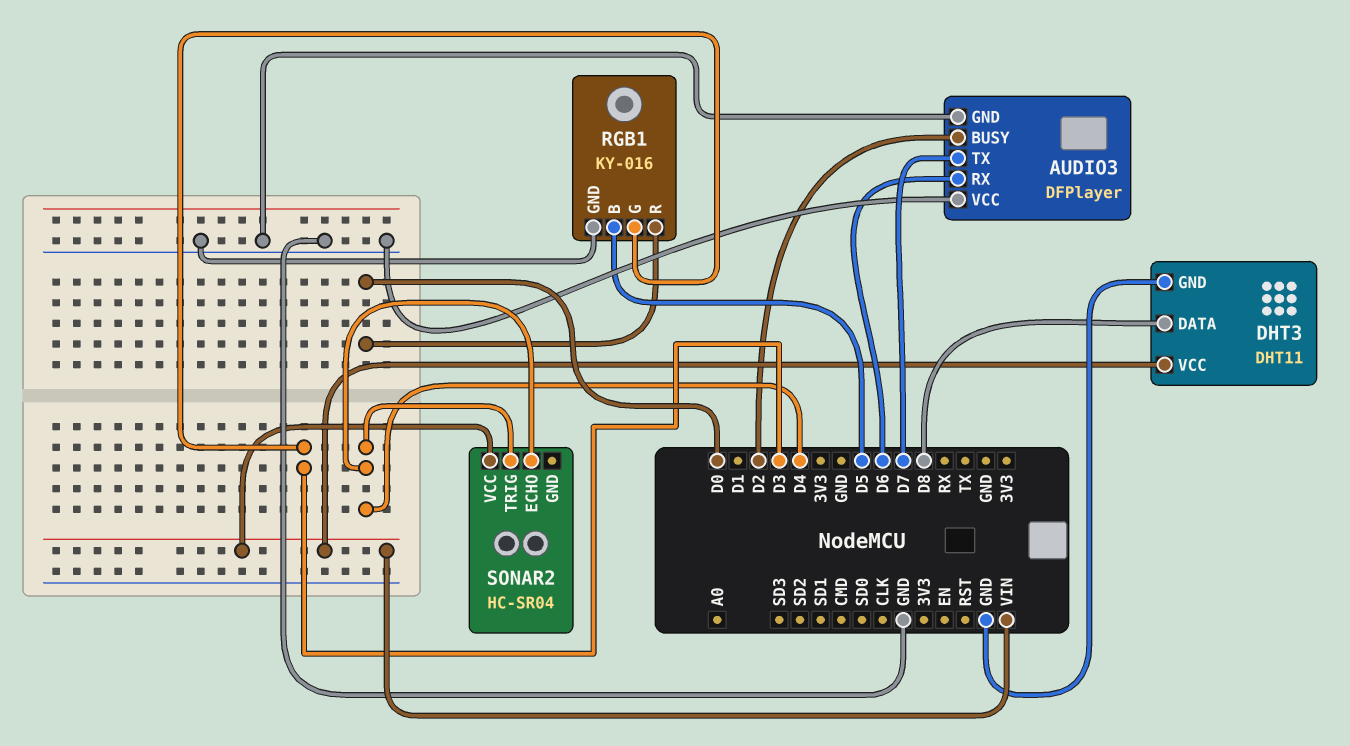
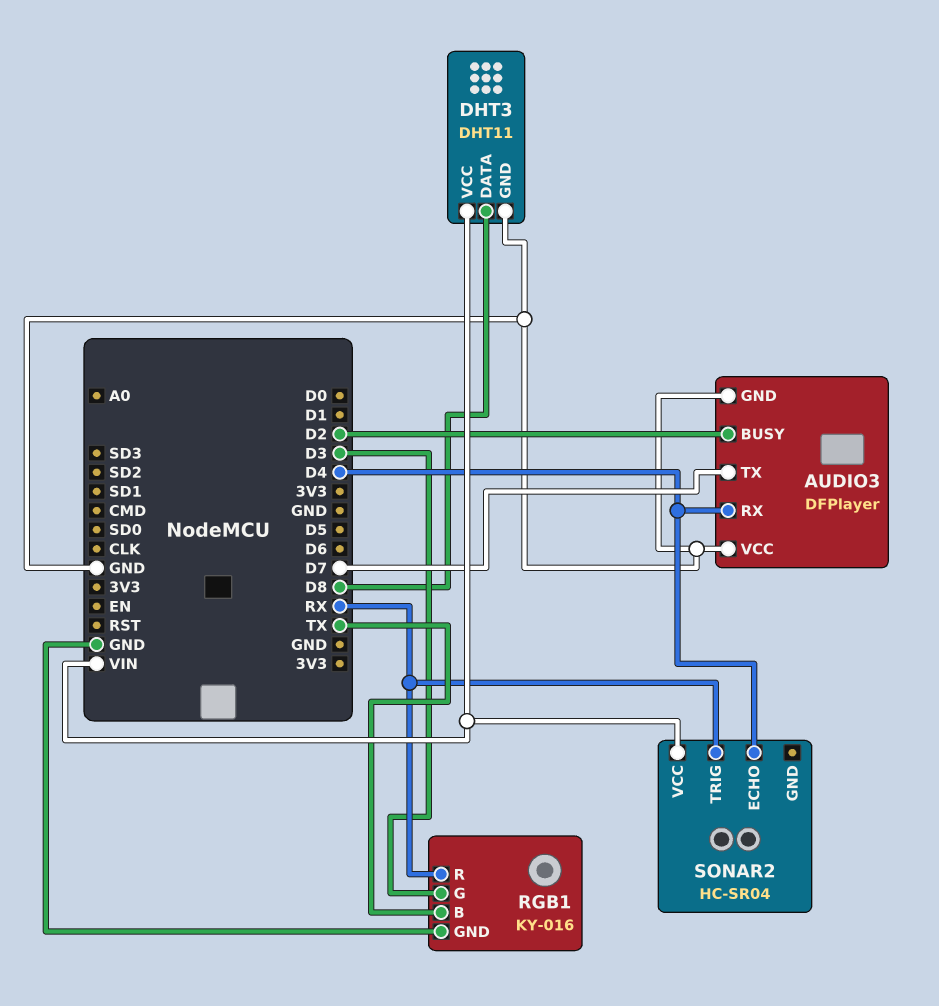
AUDIO3 pin RX: D6 -> D4
RGB1 pin B: D5 -> TX
RGB1 pin R: D0 -> RX
SONAR2 pin TRIG: D4 -> RX

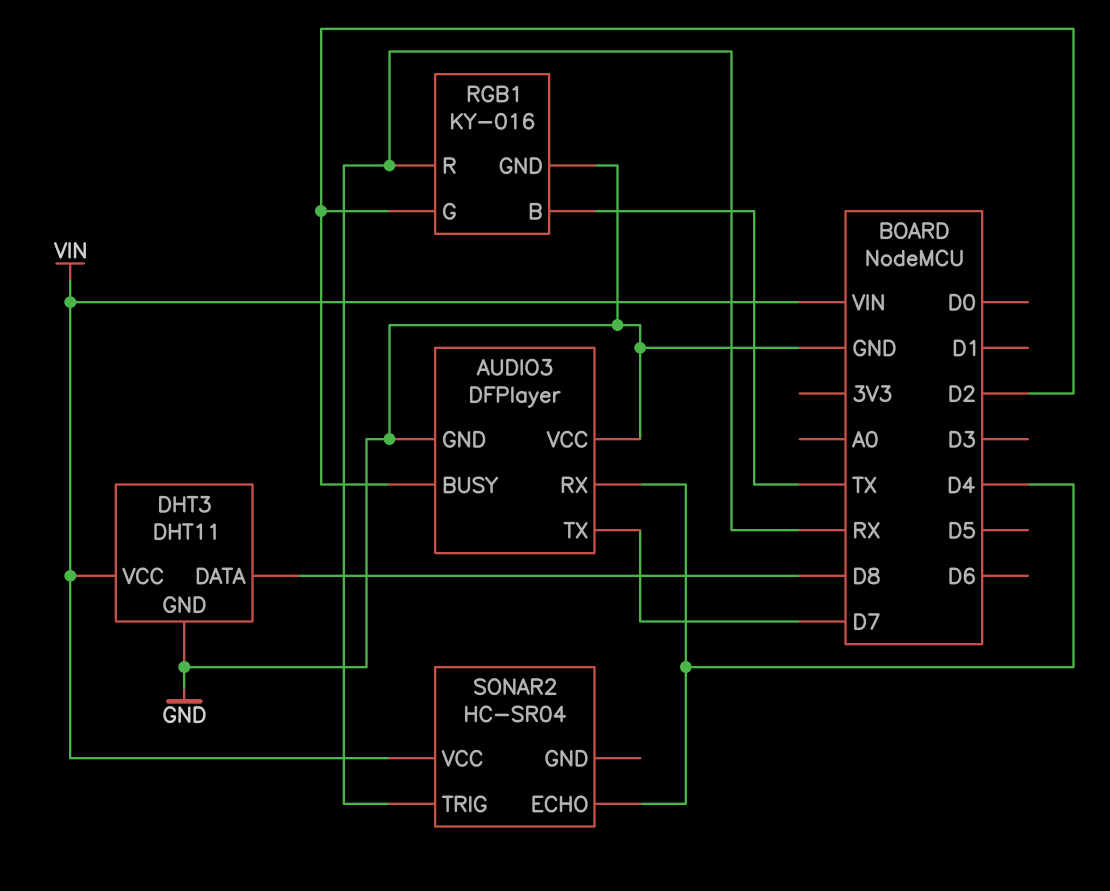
RGB1 pin G: D3 -> D2

